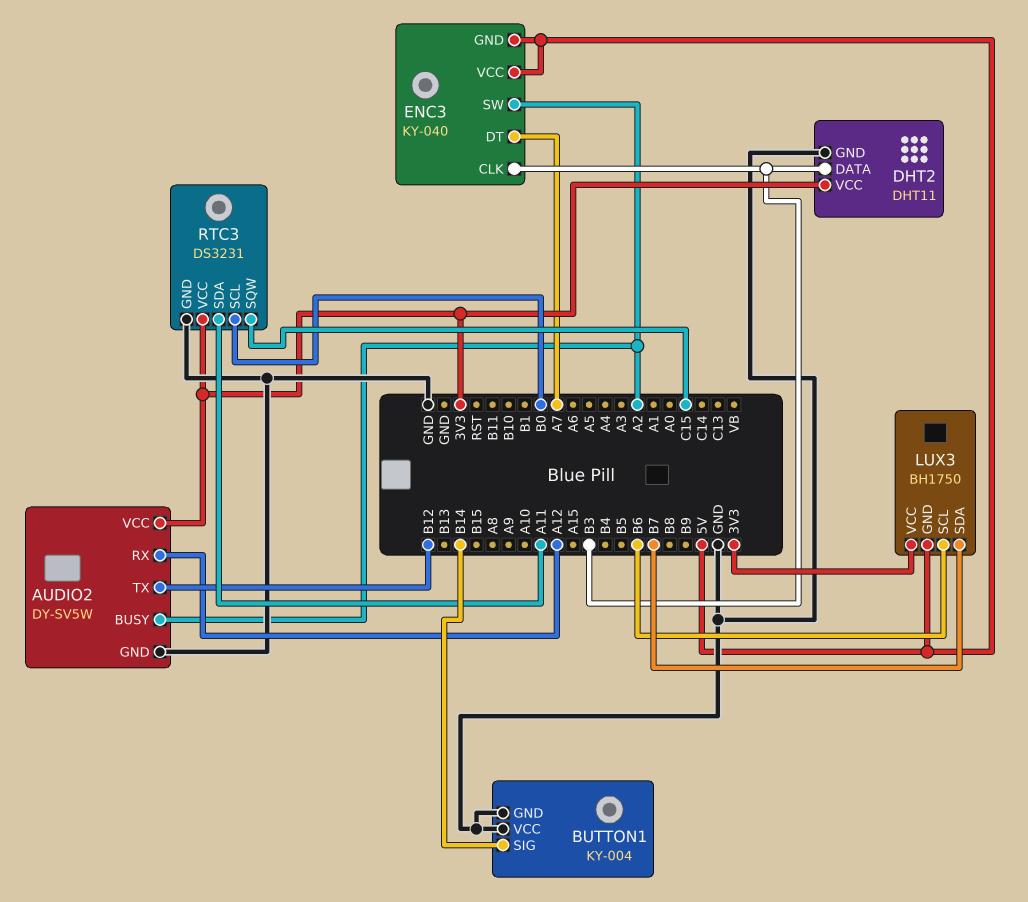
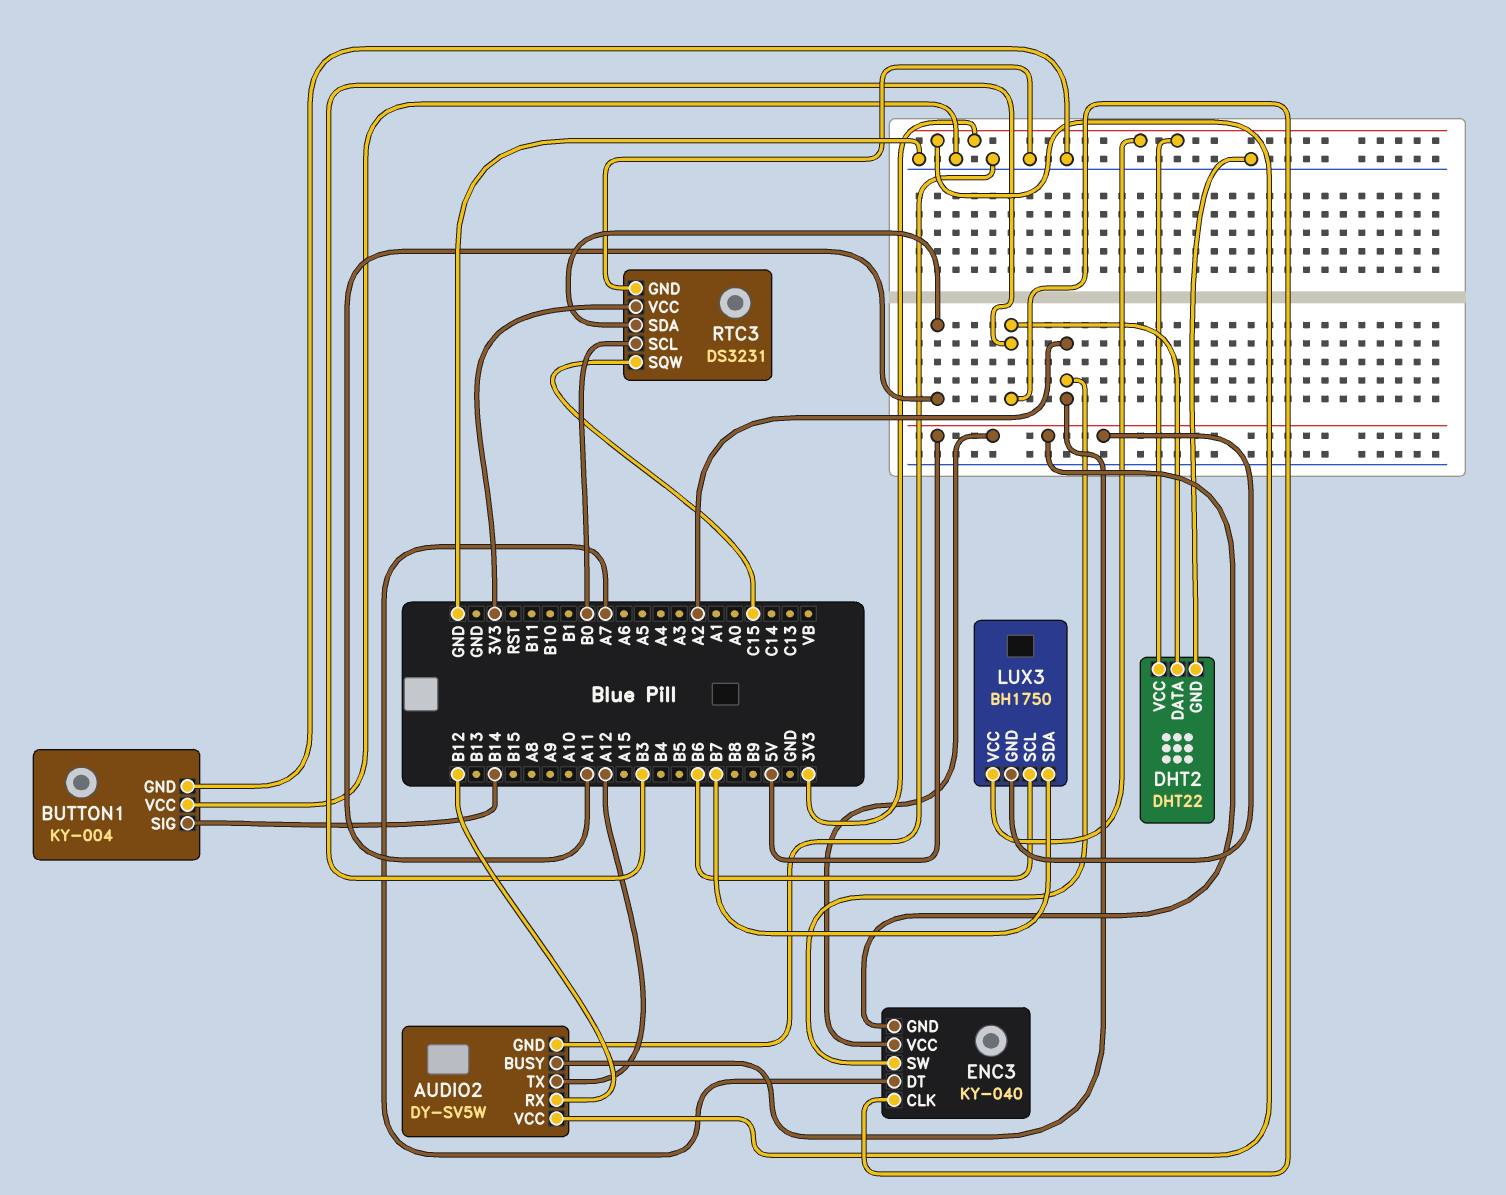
AUDIO2 pin RX: A12 -> B12
AUDIO2 pin TX: B12 -> A12
DHT2: DHT11 -> DHT22

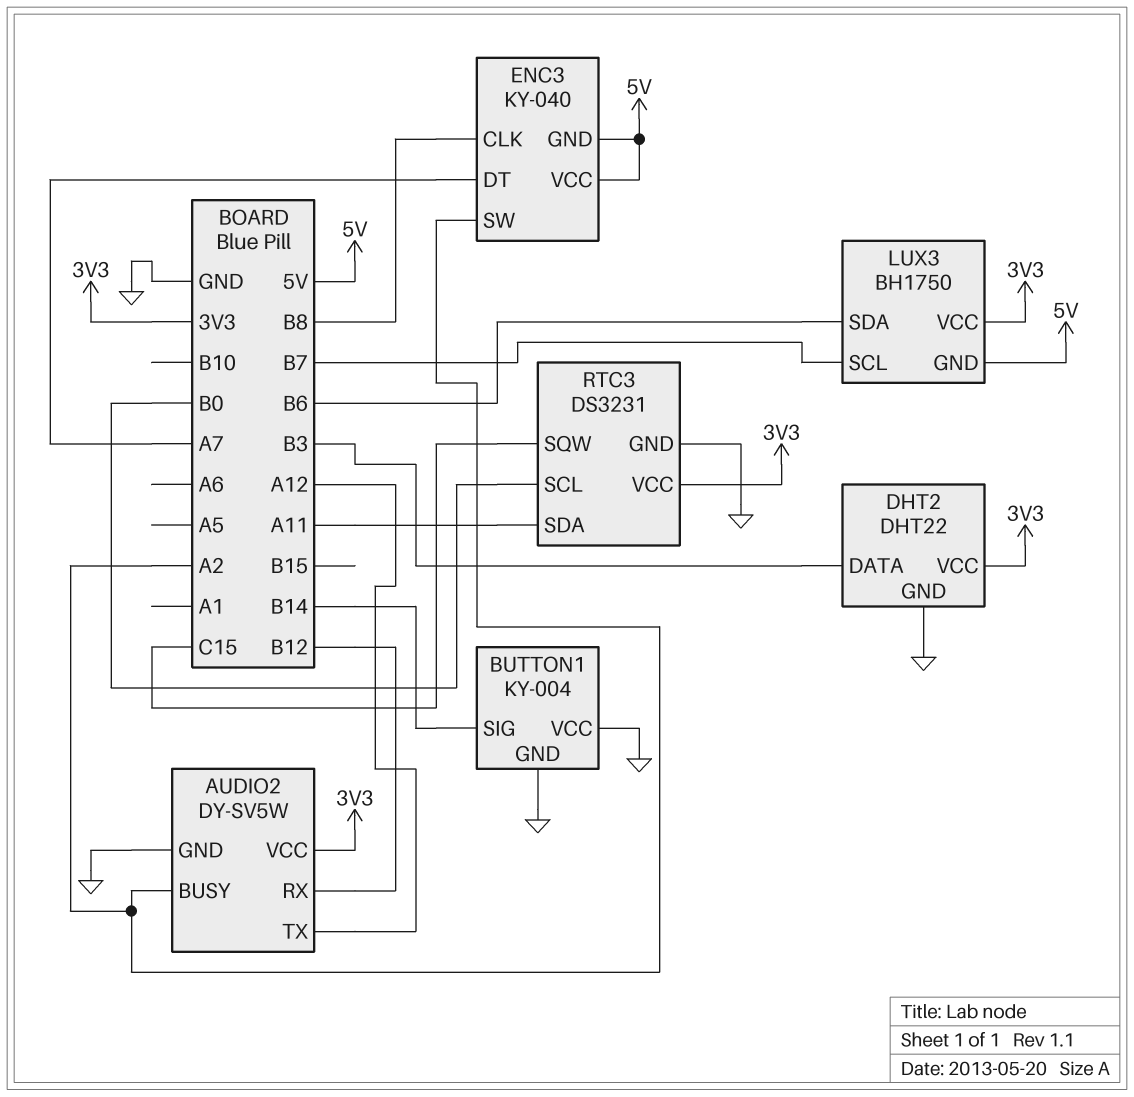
ENC3 pin CLK: B3 -> B8
LUX3 pin SCL: B6 -> B7
LUX3 pin SDA: B7 -> B6

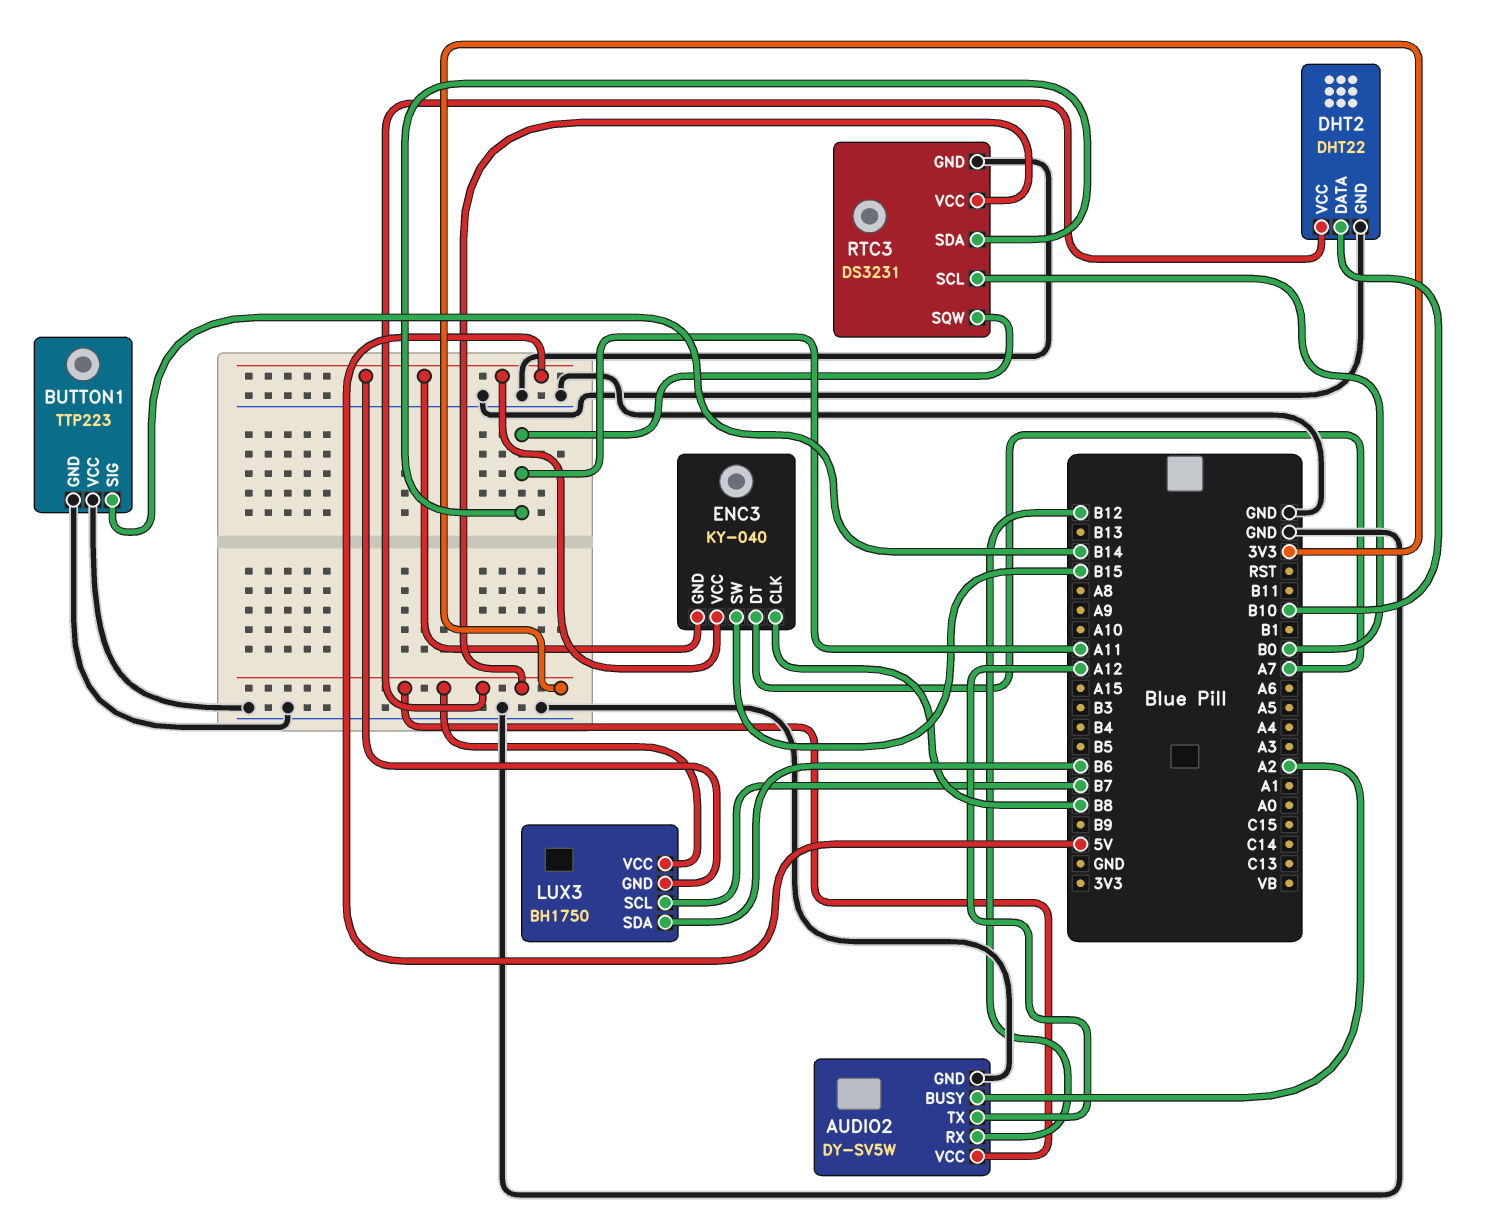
BUTTON1: KY-004 -> TTP223
DHT2 pin DATA: B3 -> B10
ENC3 pin SW: A2 -> B15
RTC3 pin SQW: C15 -> A11

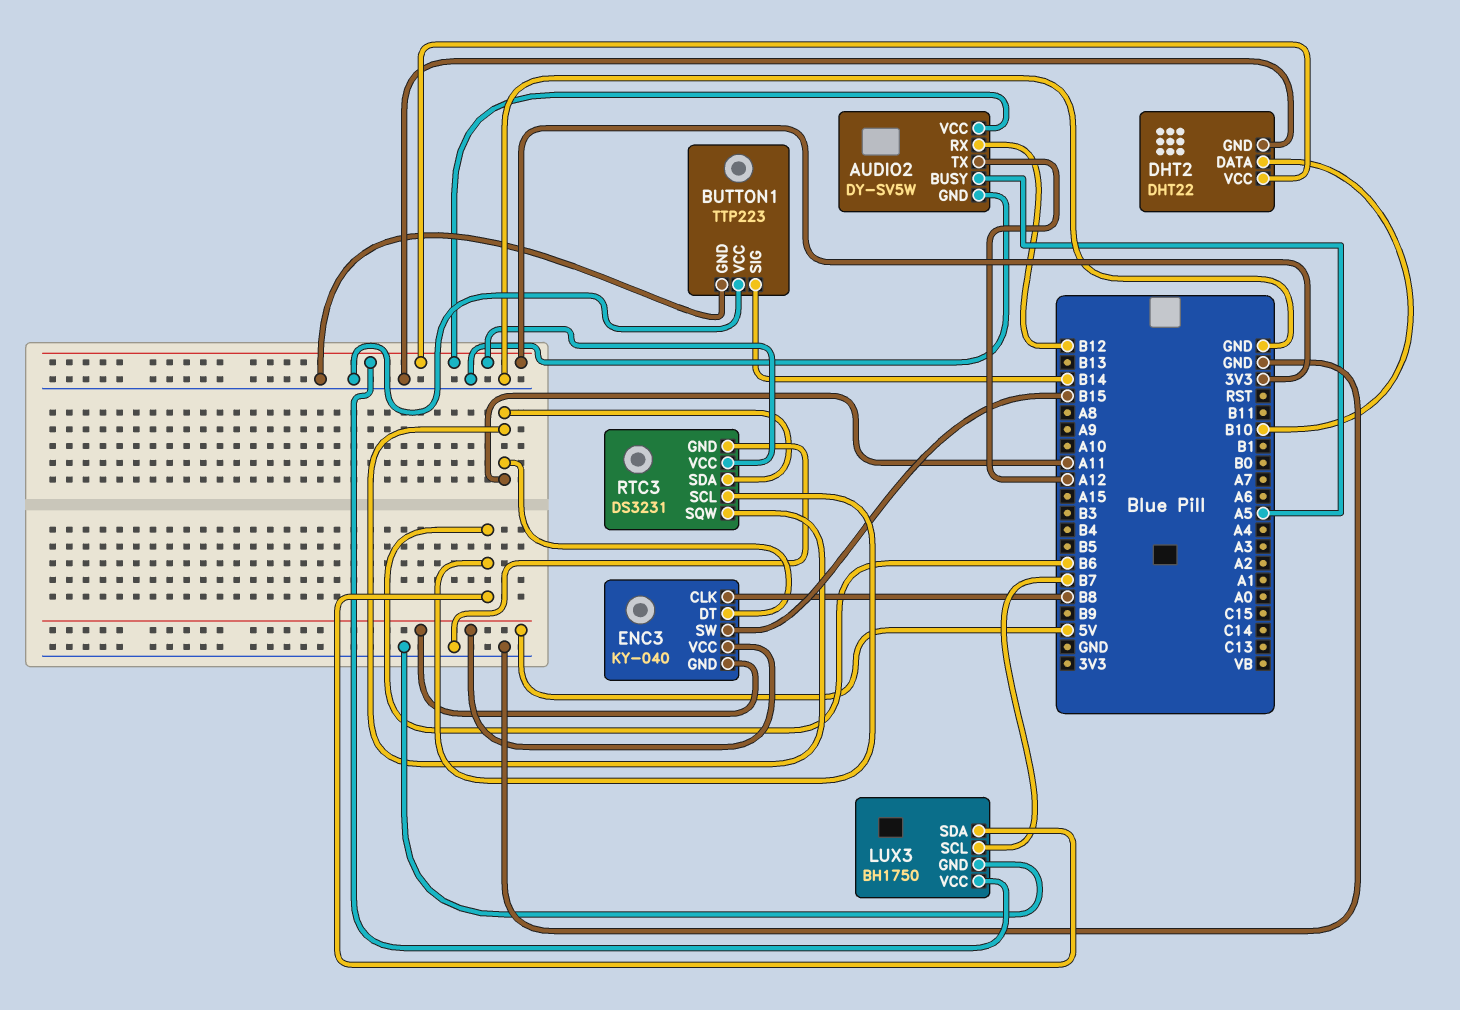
AUDIO2 pin BUSY: A2 -> A5
ENC3 pin DT: A7 -> A11
LUX3 pin GND: 5V -> GND
RTC3 pin SCL: B0 -> B6

